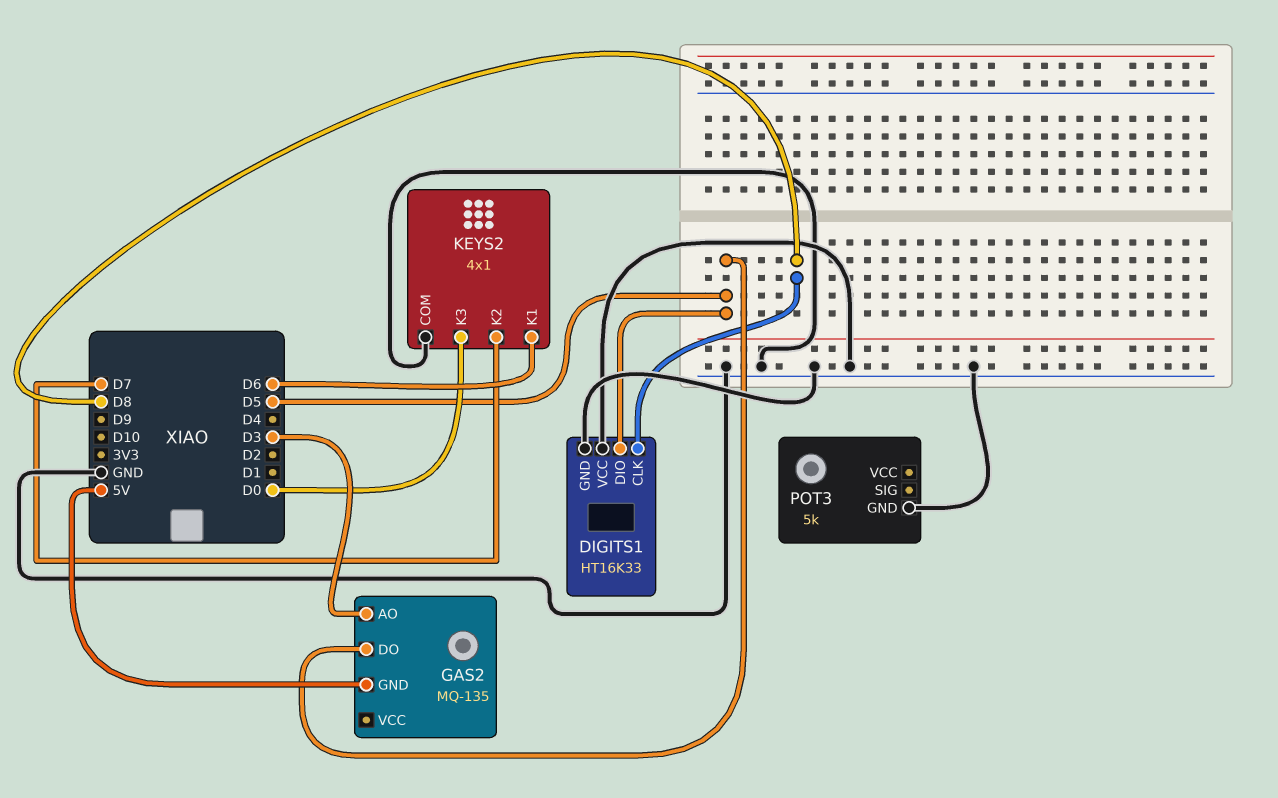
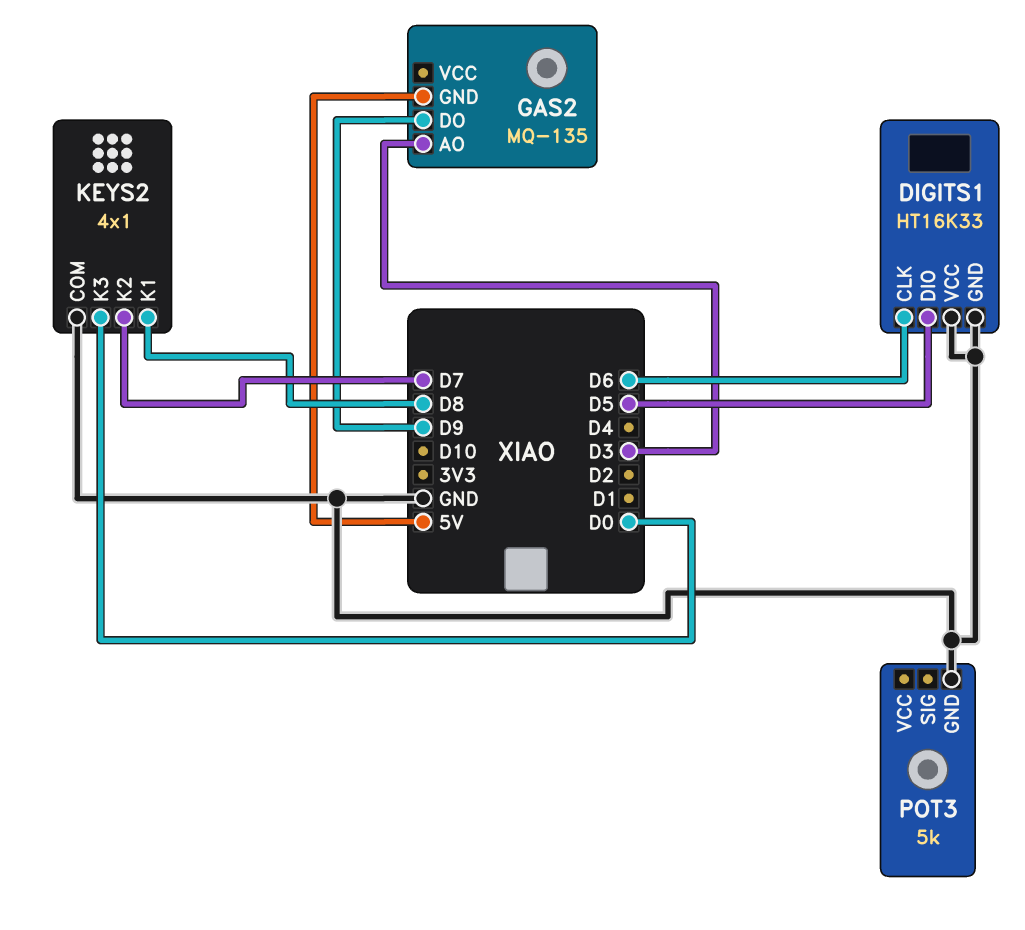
DIGITS1 pin CLK: D8 -> D6
GAS2 pin DO: D5 -> D9
KEYS2 pin K1: D6 -> D8

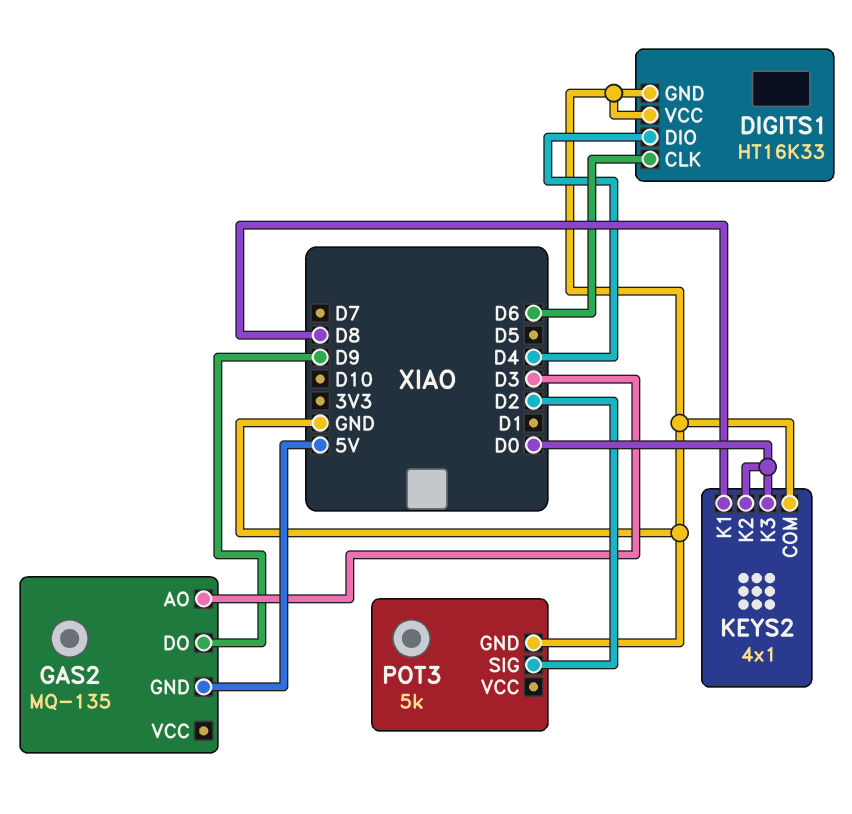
DIGITS1 pin DIO: D5 -> D4
KEYS2 pin K2: D7 -> D0
POT3 pin SIG: none -> D2

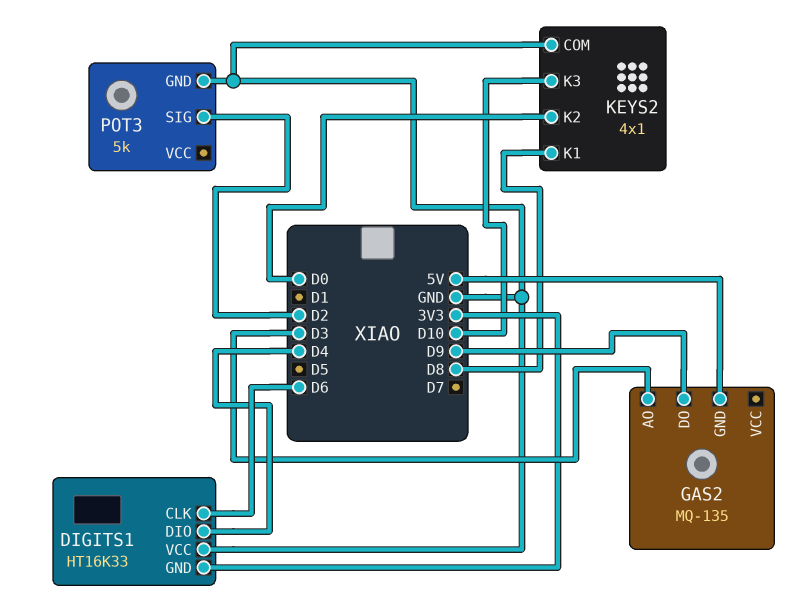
DIGITS1 pin GND: GND -> 3V3
KEYS2 pin K3: D0 -> D10

